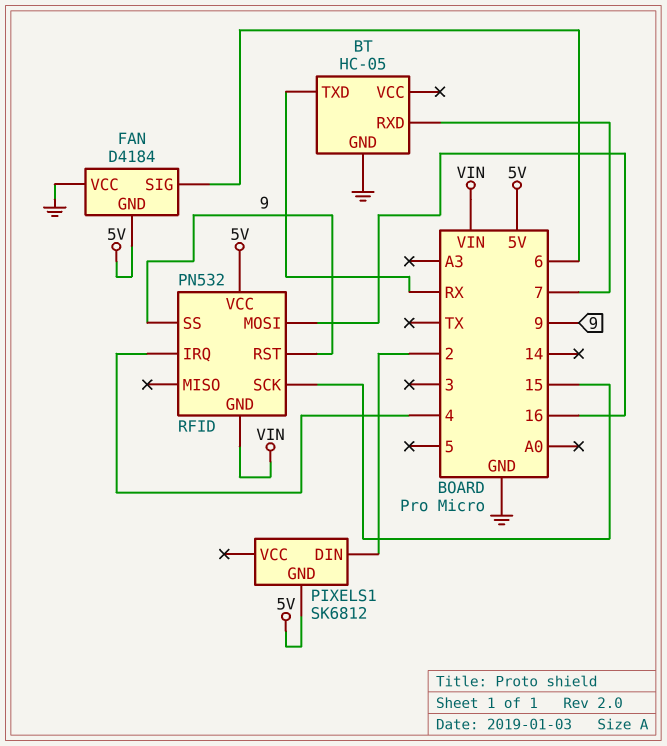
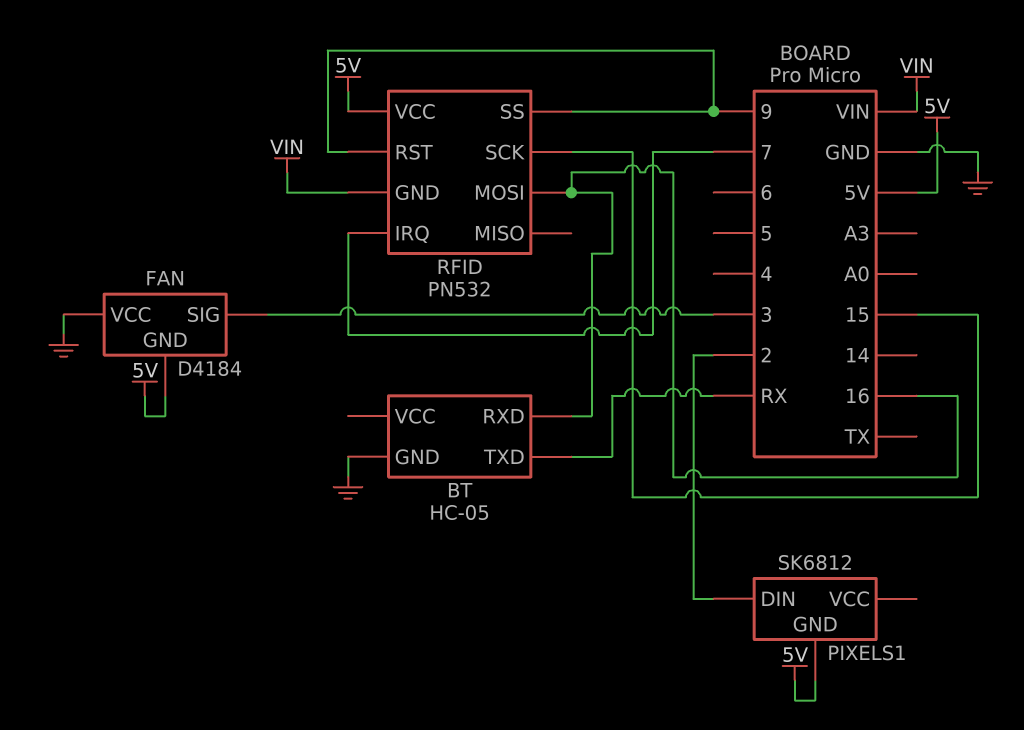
BT pin RXD: 7 -> 16
FAN pin SIG: 6 -> 3
RFID pin IRQ: 4 -> 7

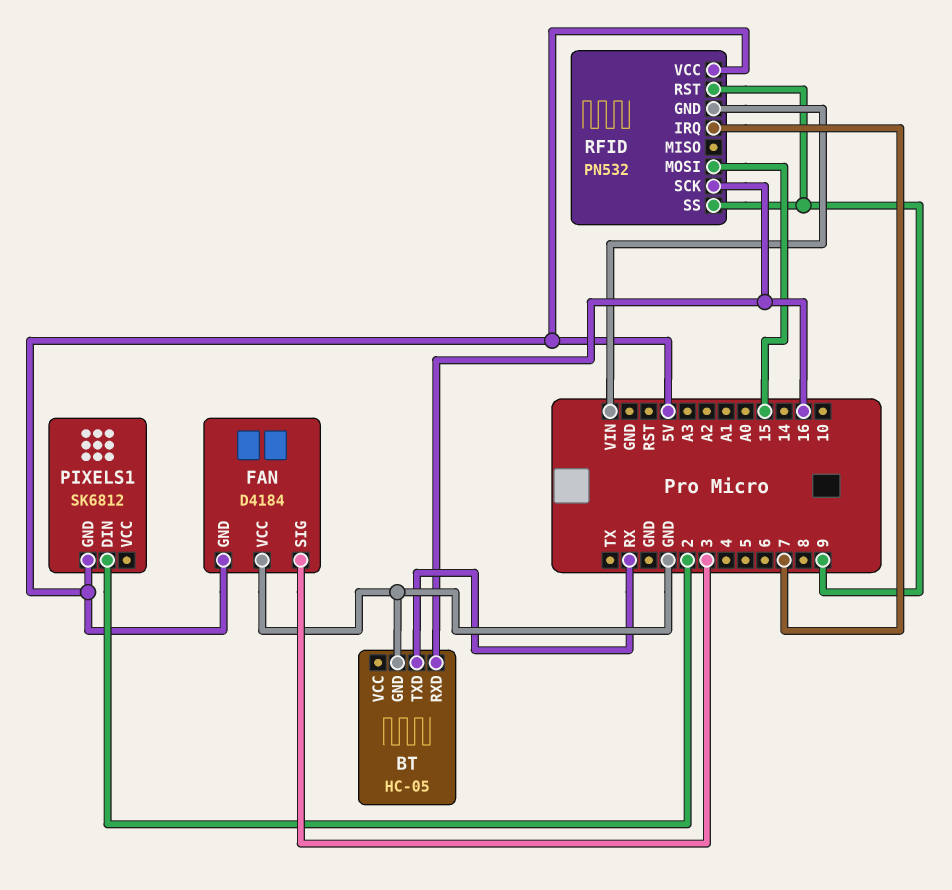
RFID pin MOSI: 16 -> 15
RFID pin SCK: 15 -> 16

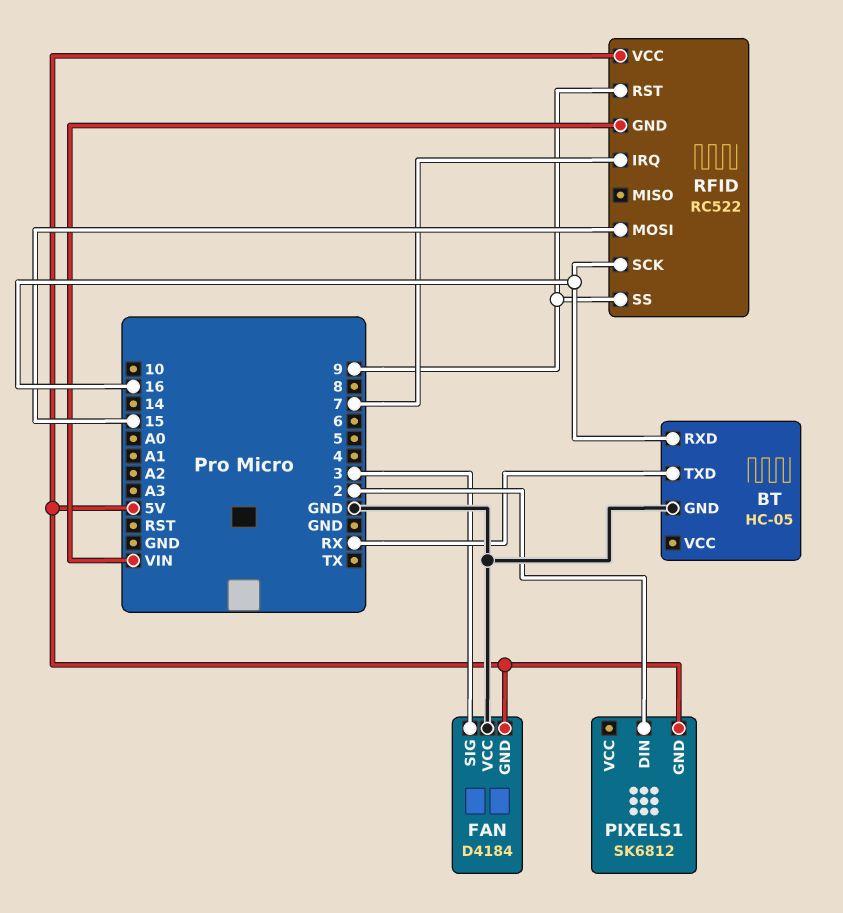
RFID: PN532 -> RC522

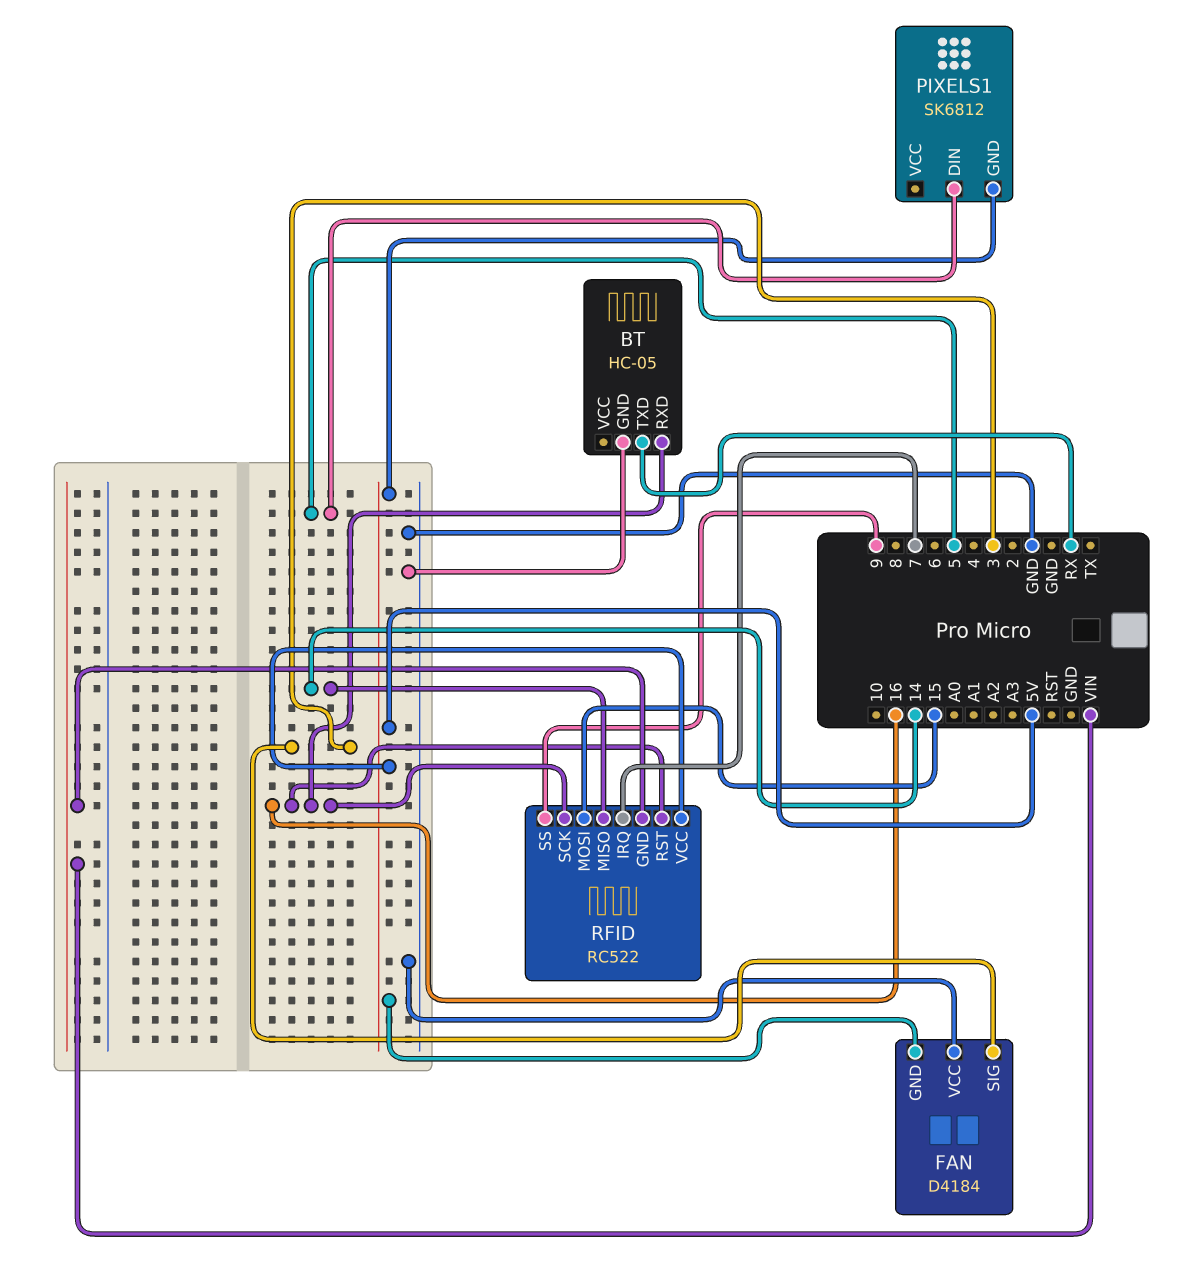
PIXELS1 pin DIN: 2 -> 5
RFID pin MISO: none -> 14
RFID pin RST: 9 -> 16

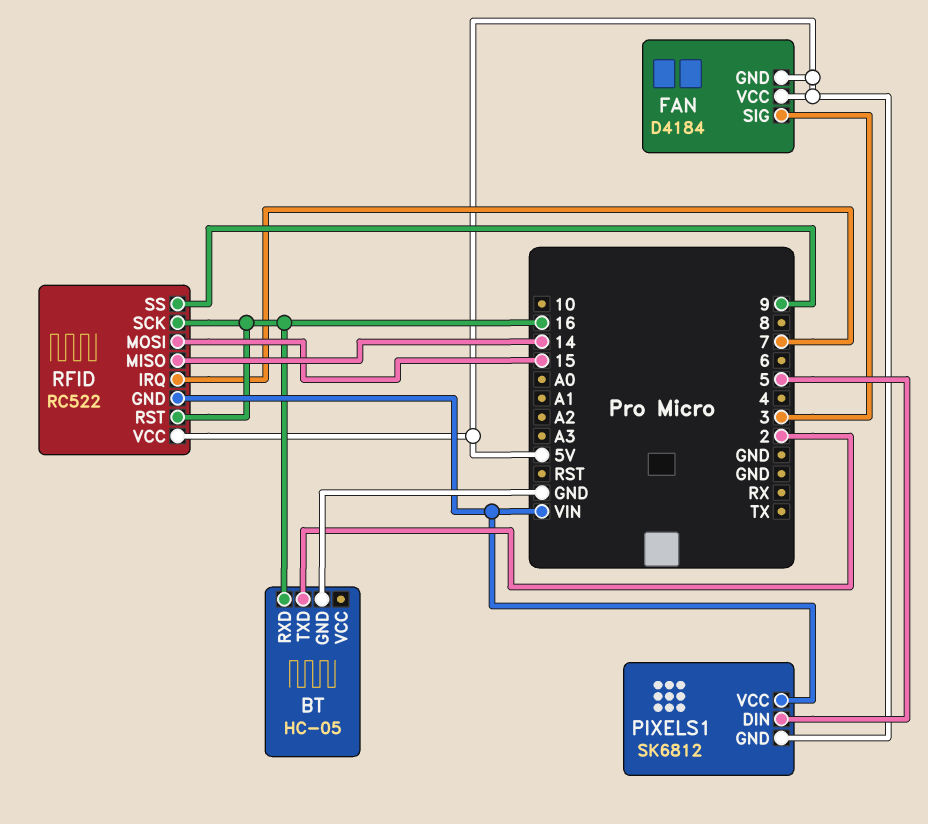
BT pin TXD: RX -> 2
FAN pin VCC: GND -> 5V
PIXELS1 pin VCC: none -> VIN

